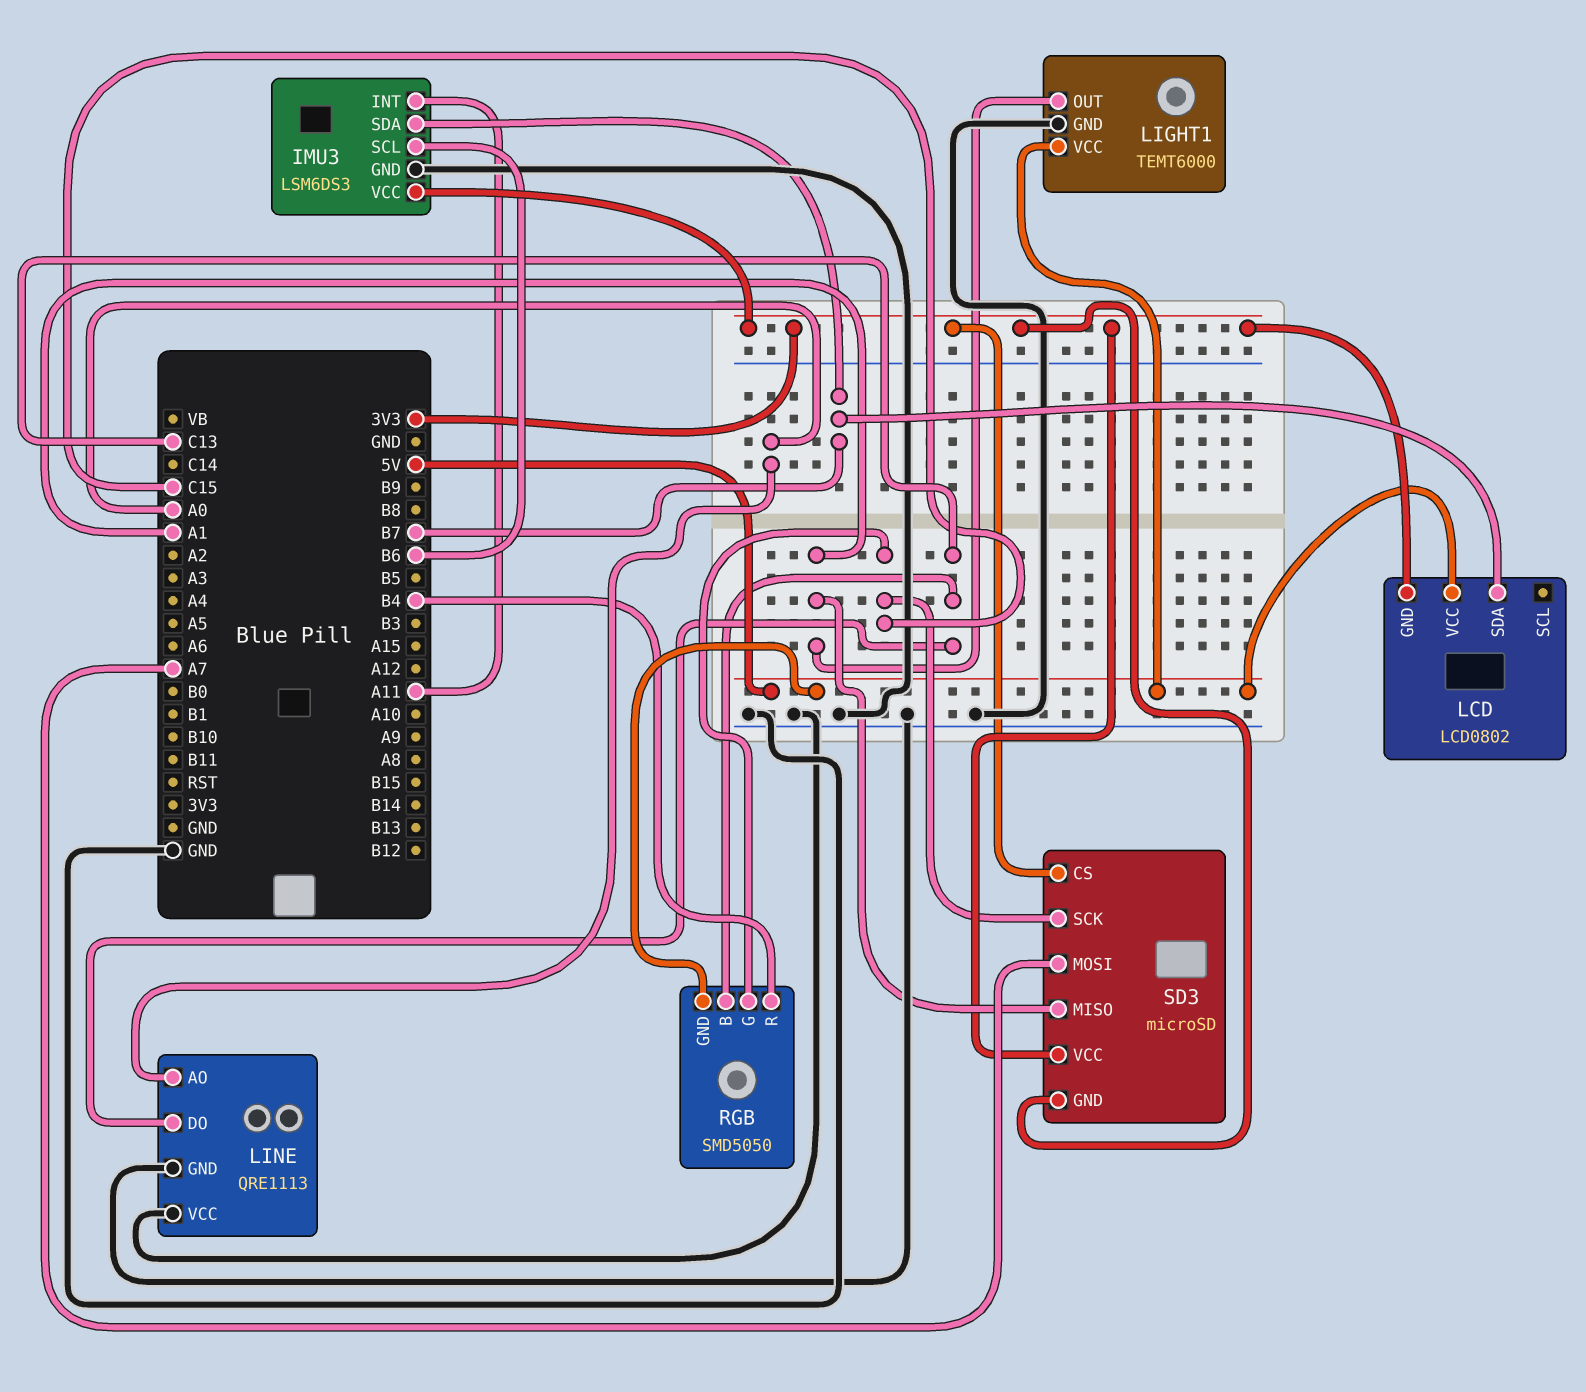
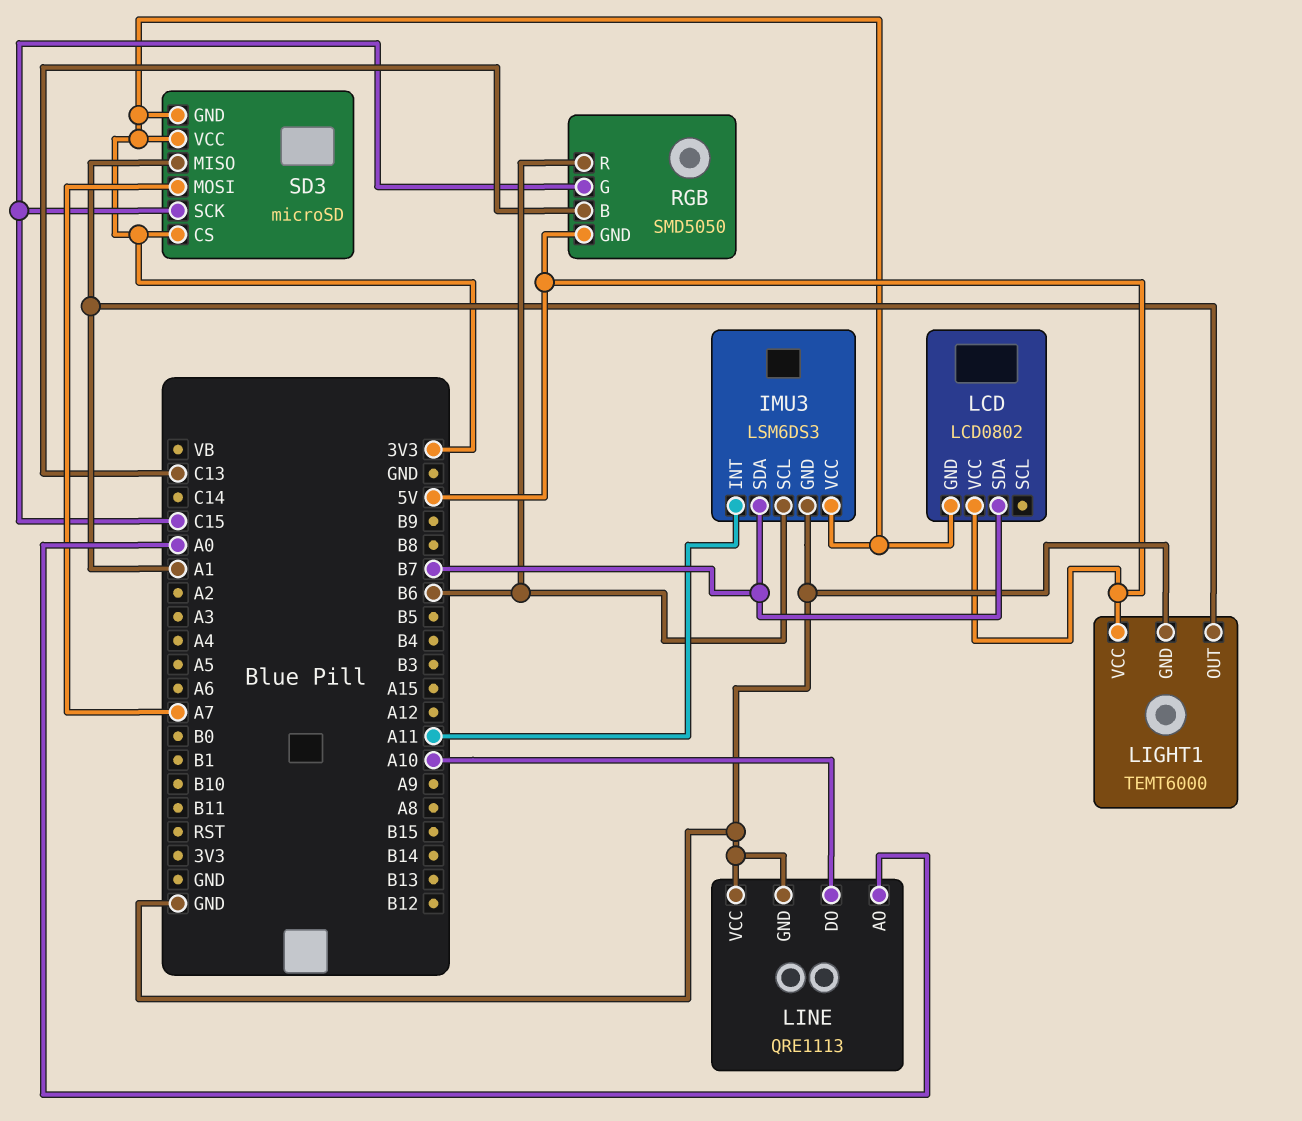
LINE pin DO: C13 -> A10
RGB pin R: B4 -> B6

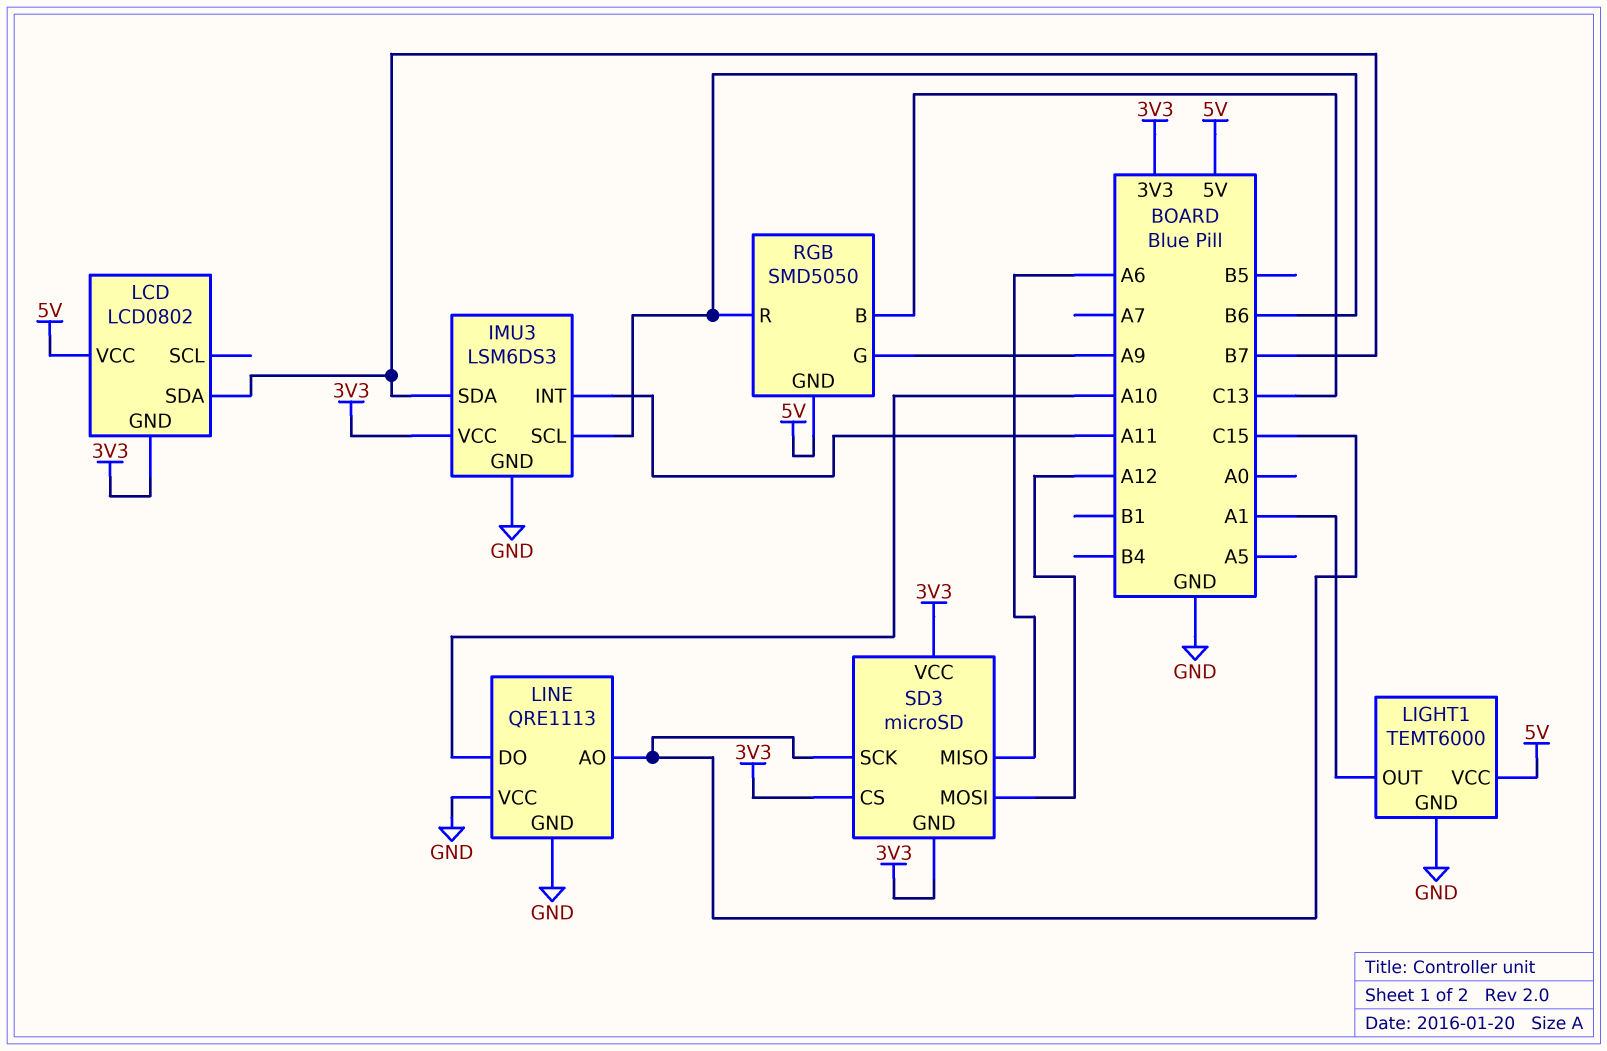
LINE pin AO: A0 -> C15
RGB pin G: C15 -> A9
SD3 pin MISO: A1 -> A6
SD3 pin MOSI: A7 -> A12

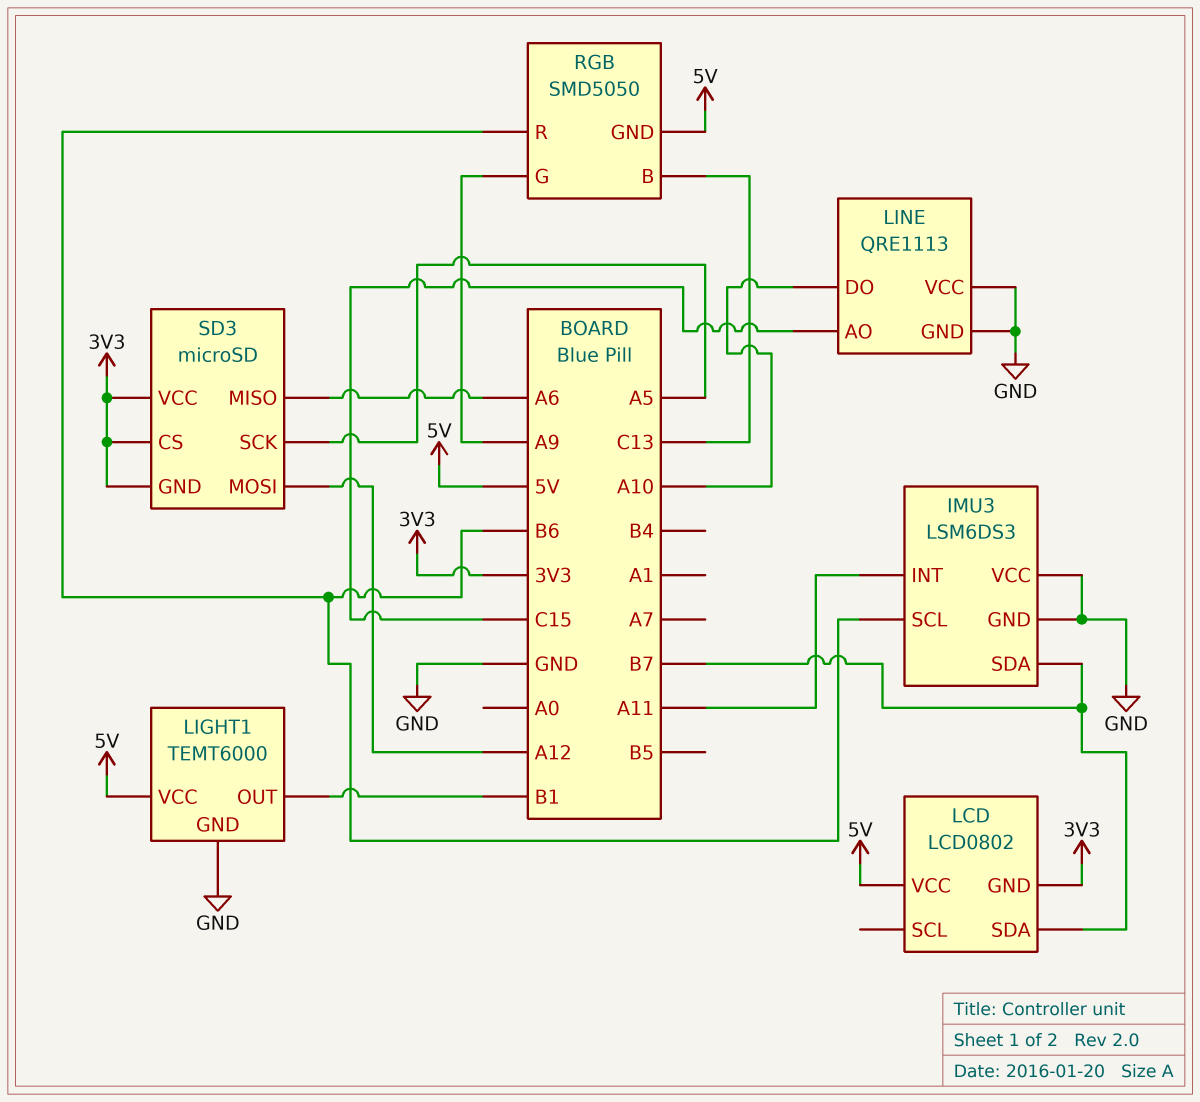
IMU3 pin VCC: 3V3 -> GND
LIGHT1 pin OUT: A1 -> B1
SD3 pin SCK: C15 -> A5

